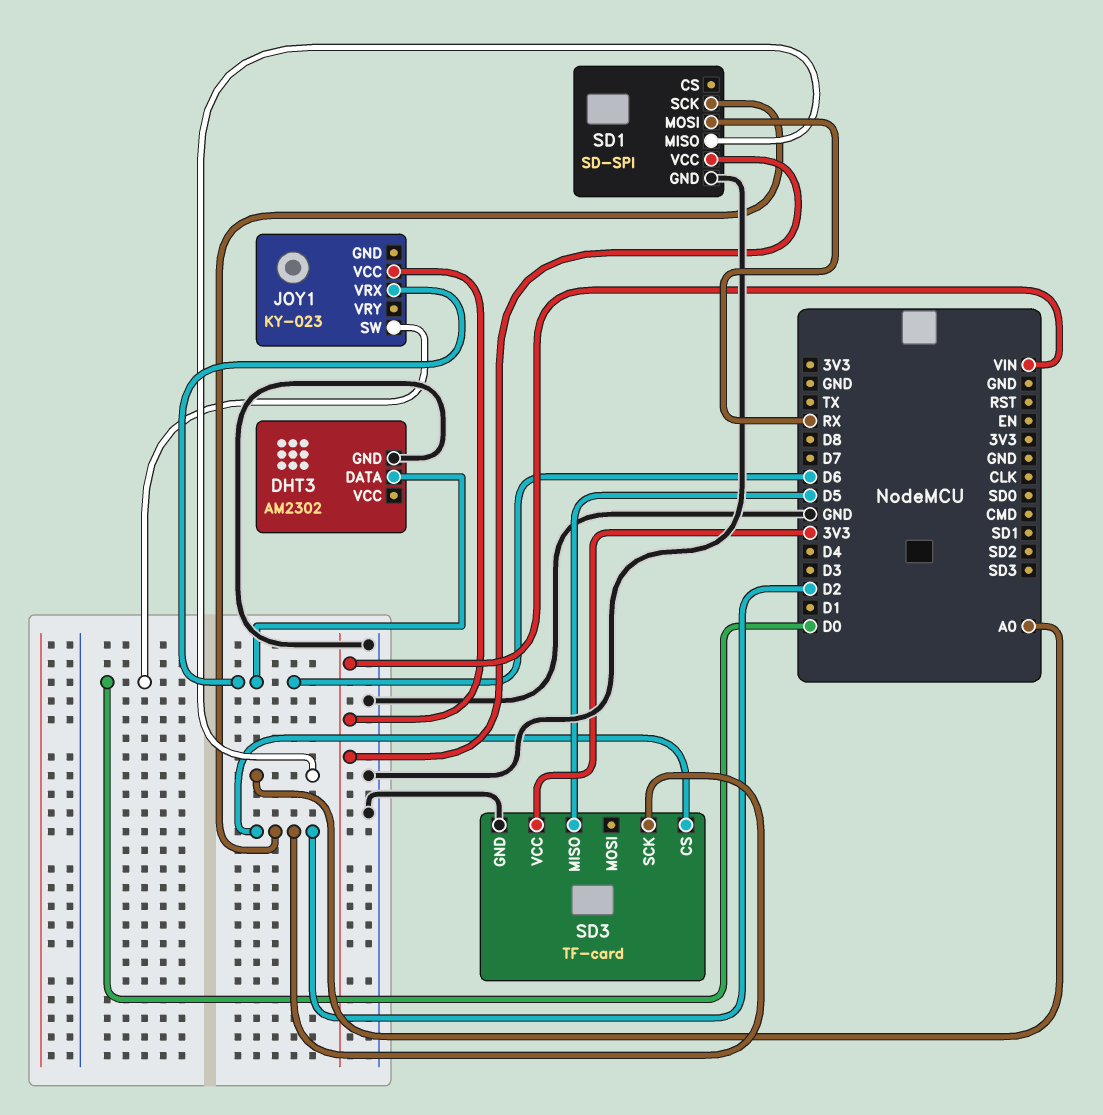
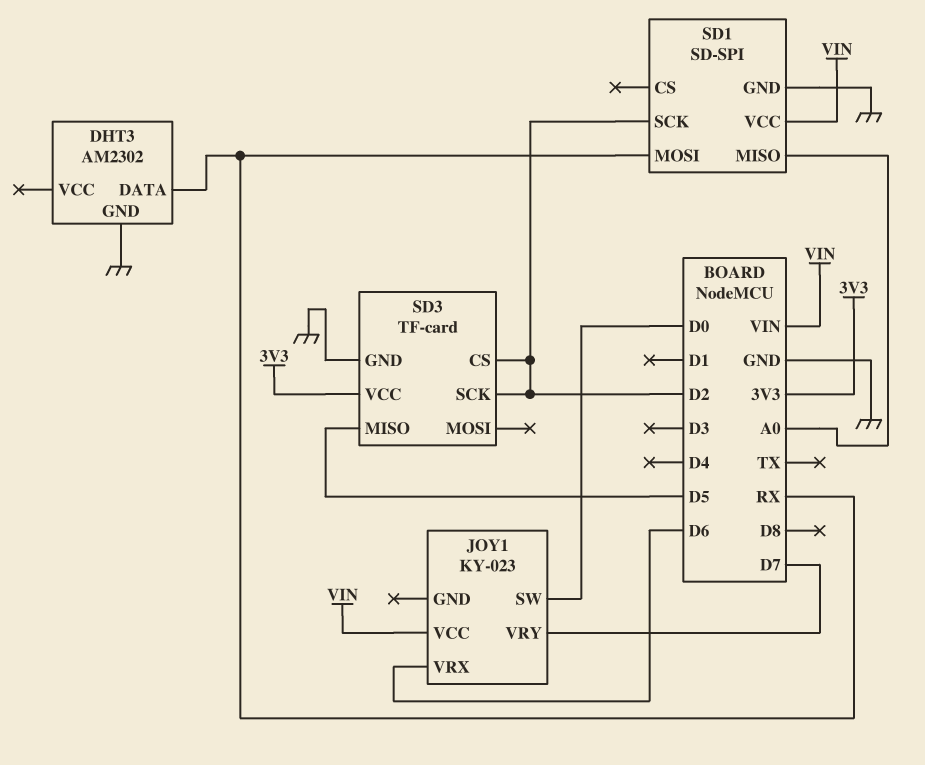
DHT3 pin DATA: D6 -> RX
JOY1 pin VRY: none -> D7

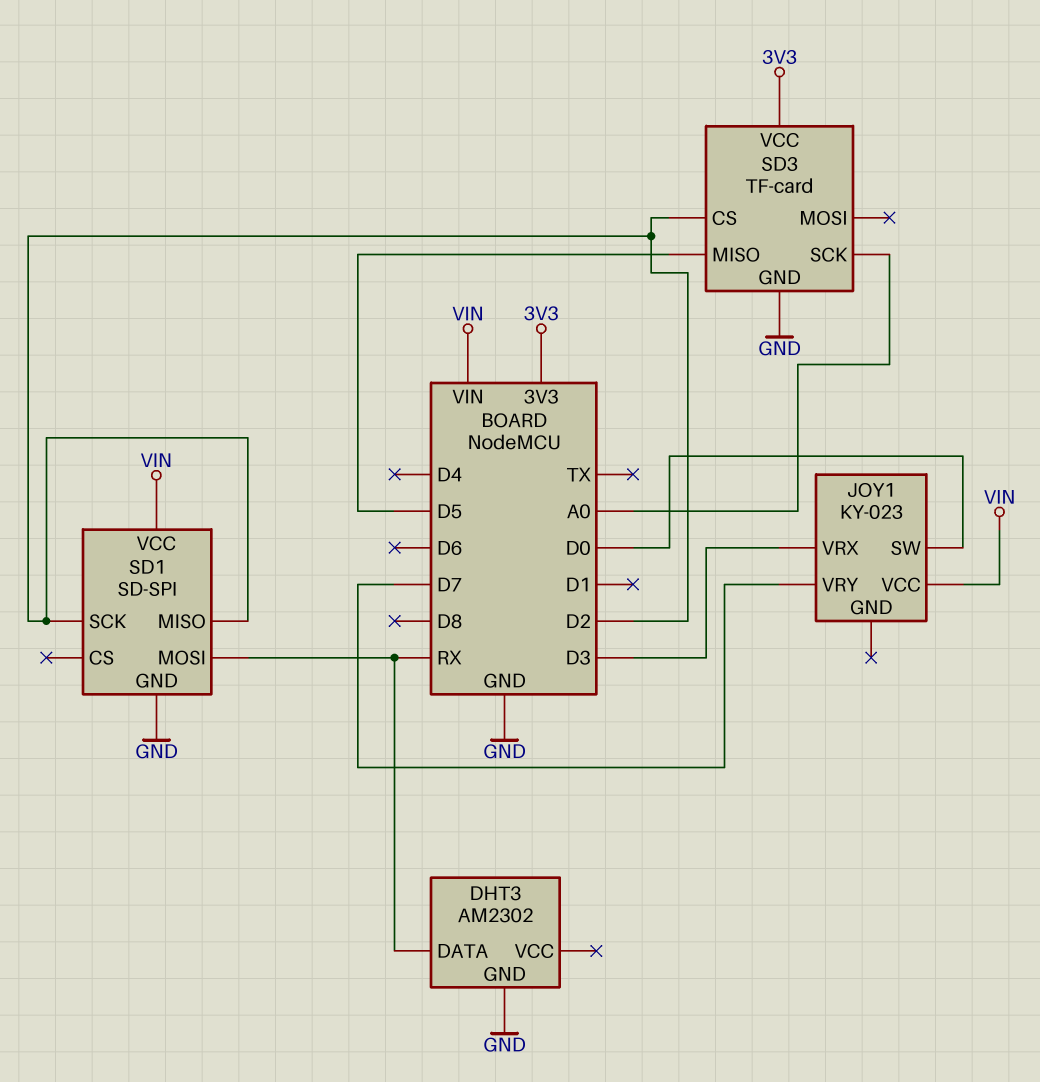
JOY1 pin VRX: D6 -> D3
SD1 pin MISO: A0 -> D2
SD3 pin SCK: D2 -> A0

